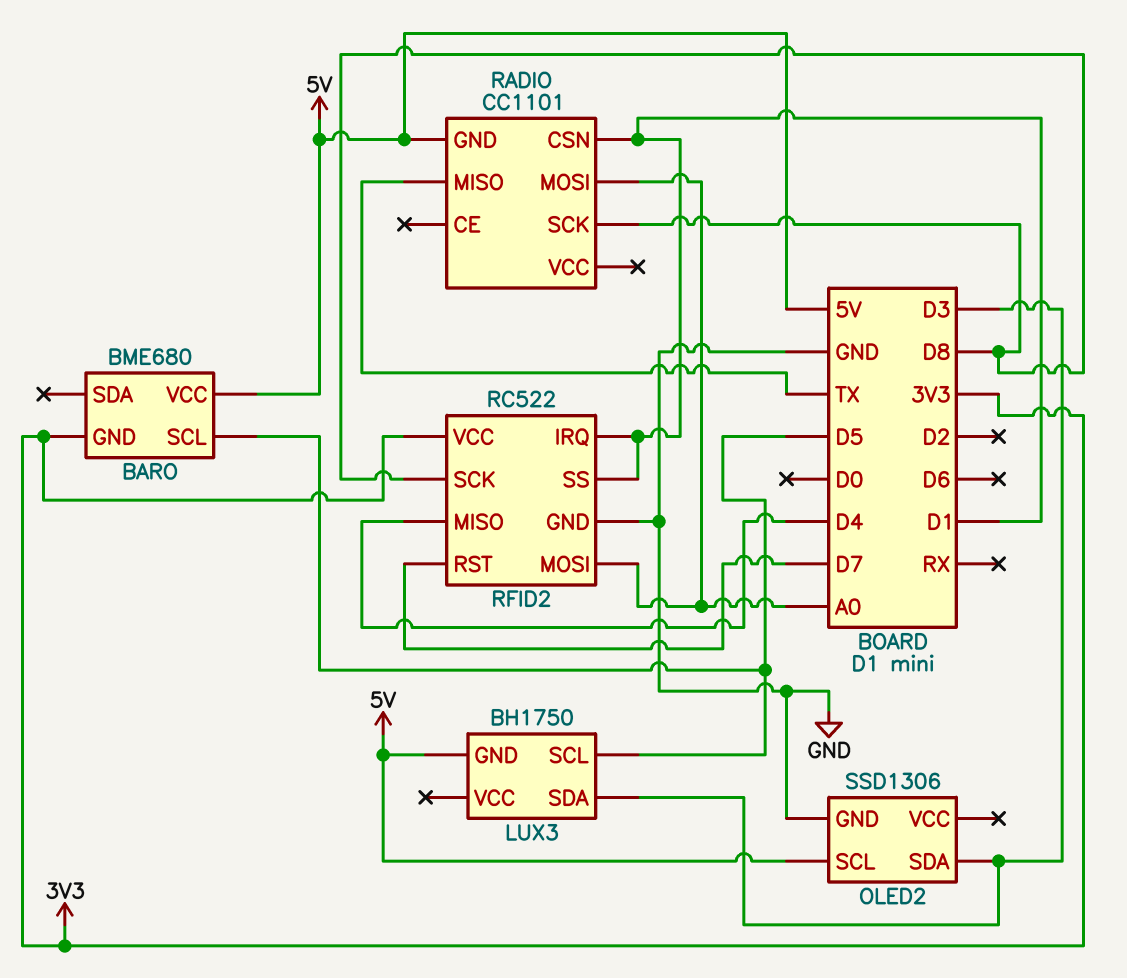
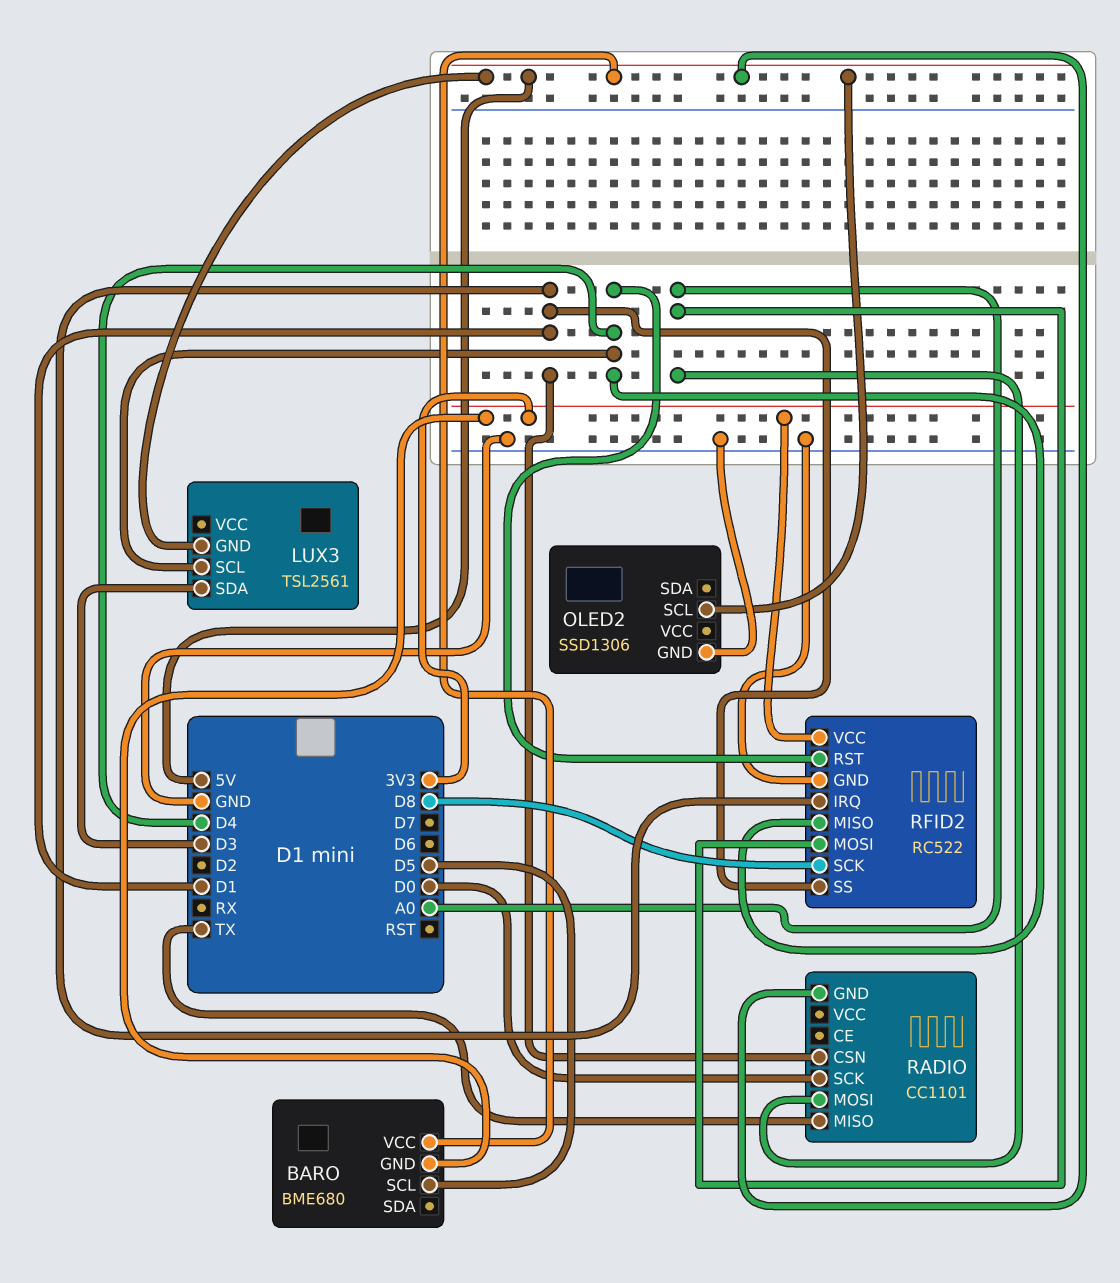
LUX3: BH1750 -> TSL2561
LUX3 pin SCL: D5 -> D4
OLED2 pin SDA: D3 -> none
RADIO pin SCK: D8 -> D0
RFID2 pin RST: D7 -> D4

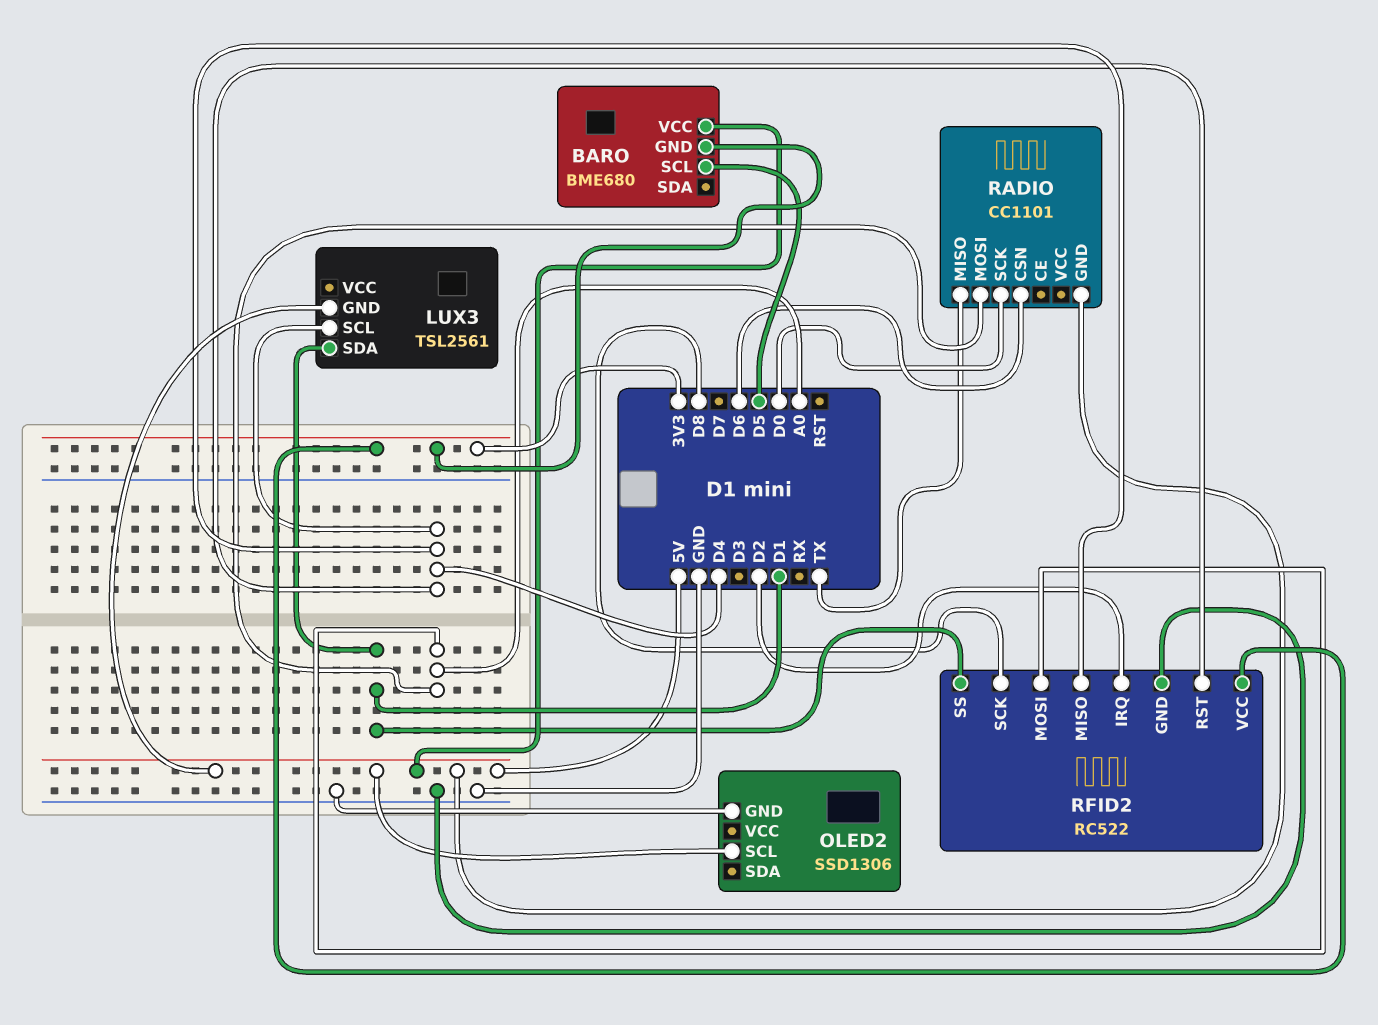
LUX3 pin SDA: D3 -> D1
RADIO pin CSN: D1 -> D6
RFID2 pin IRQ: D1 -> D2

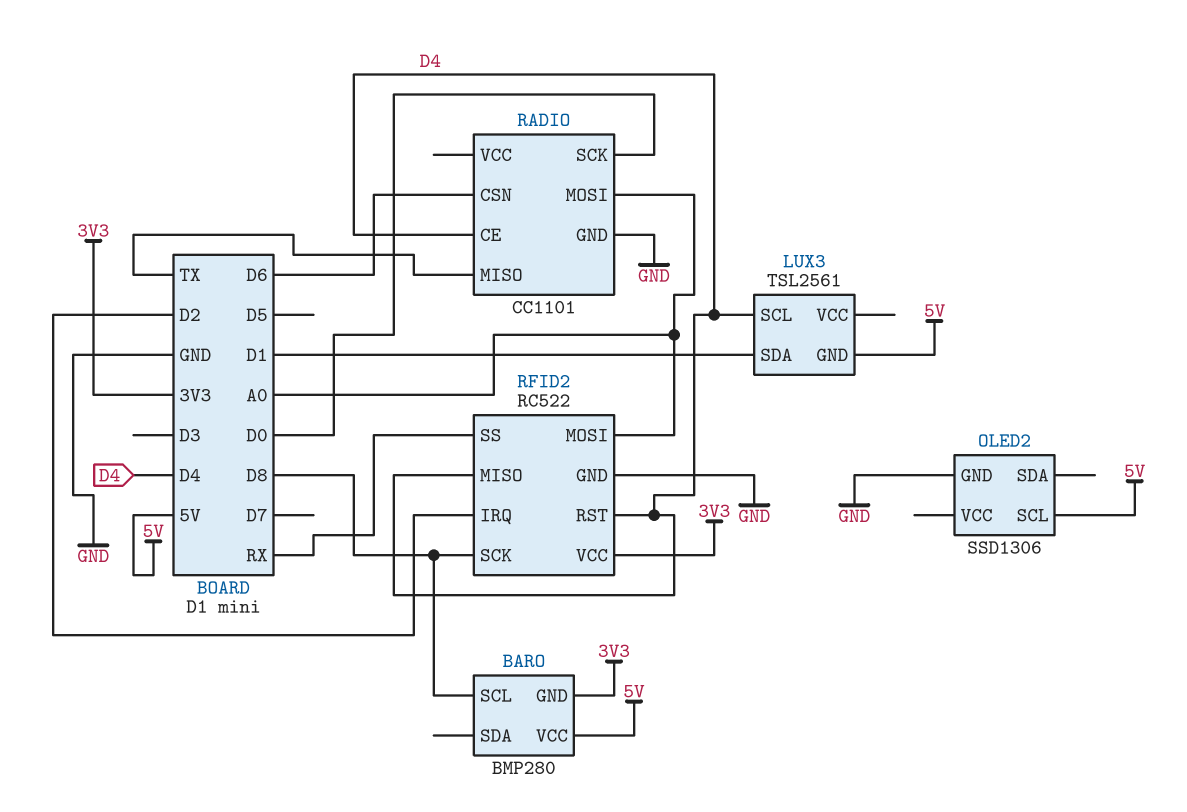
BARO: BME680 -> BMP280
BARO pin SCL: D5 -> D8
RADIO pin CE: none -> D4
RADIO pin GND: 5V -> GND
RFID2 pin SS: D1 -> RX

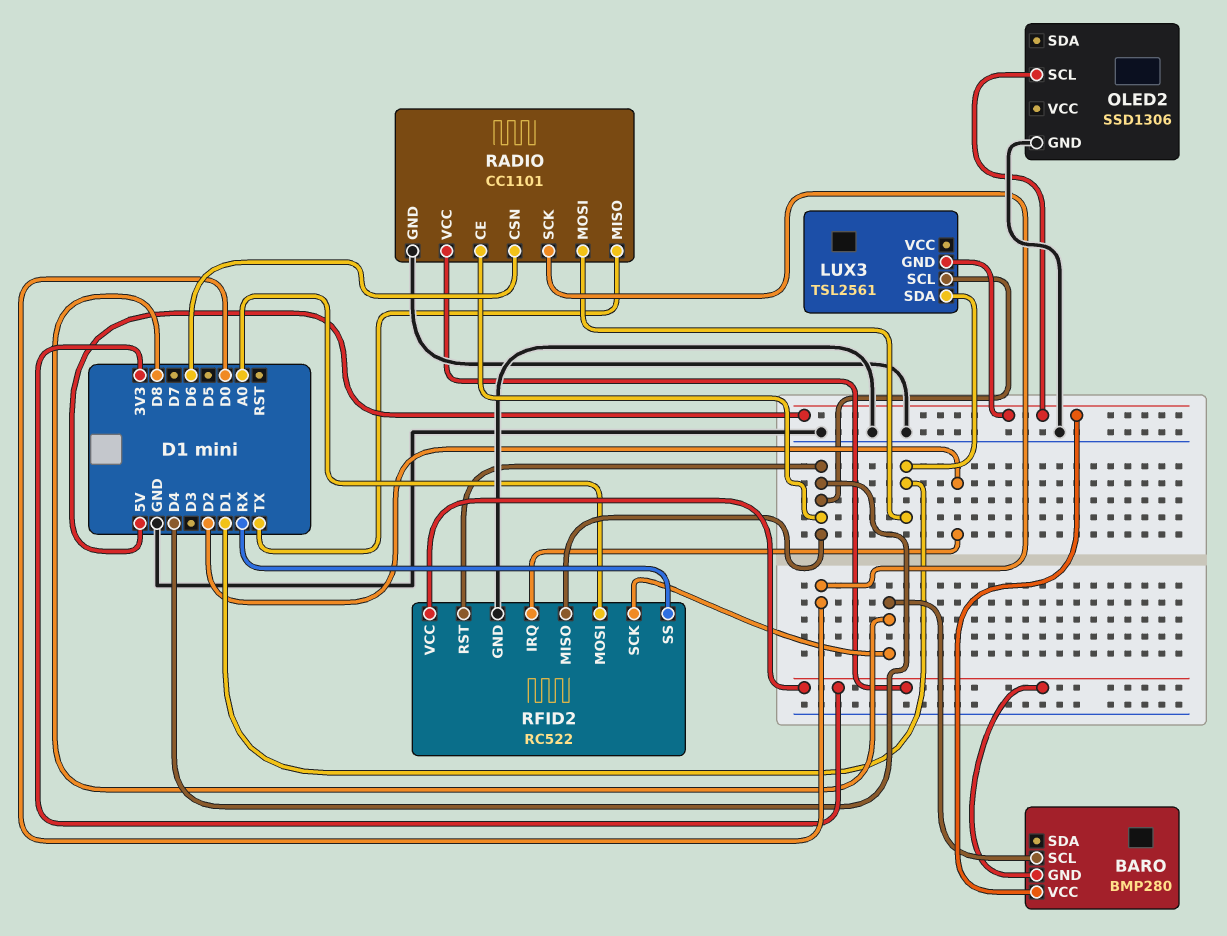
RADIO pin MOSI: A0 -> D1
RADIO pin VCC: none -> 3V3

